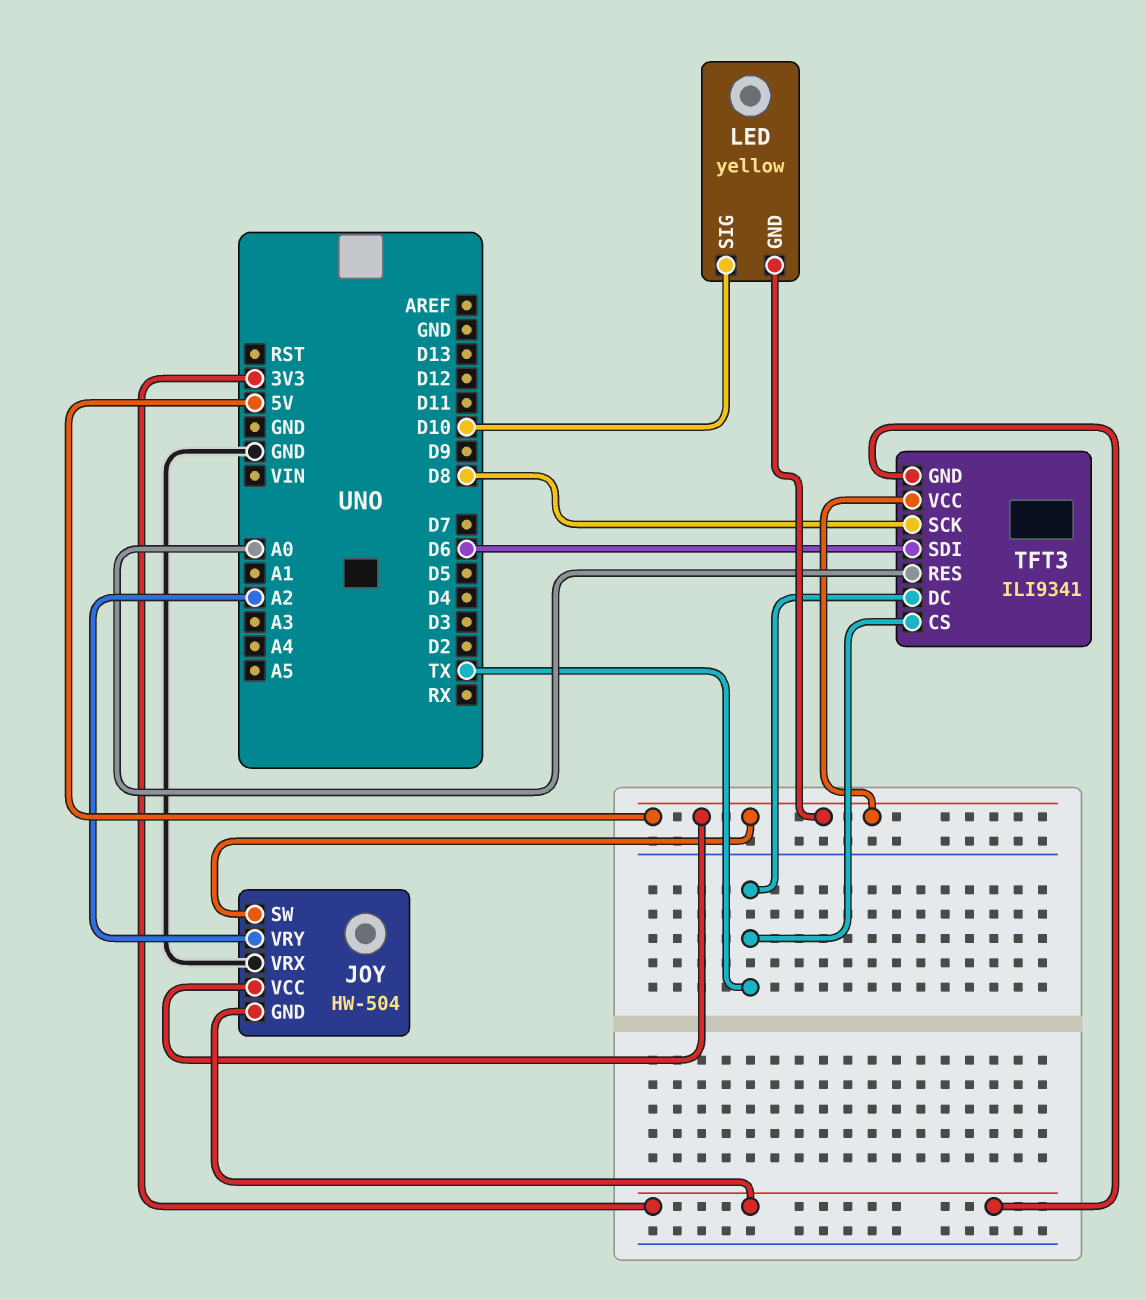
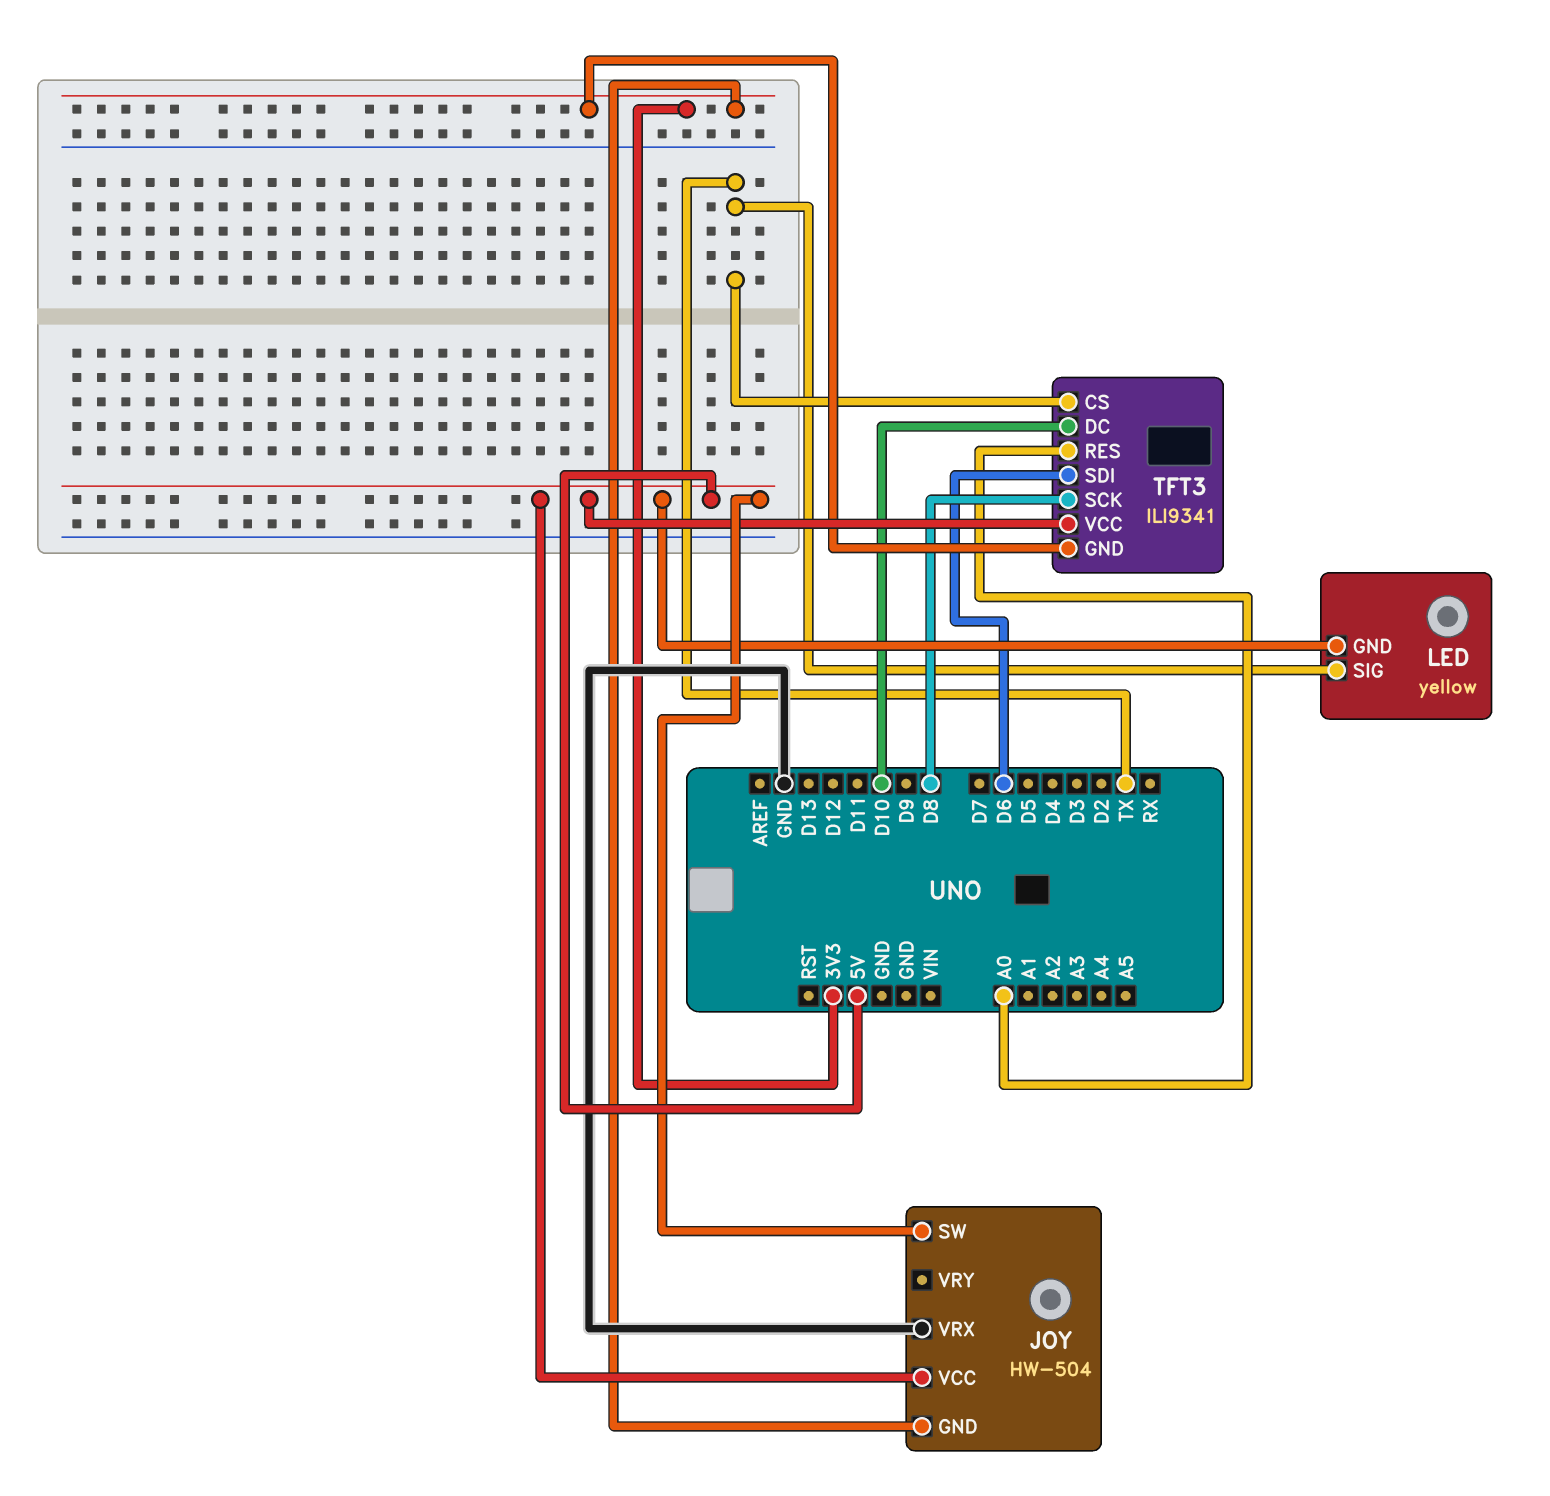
JOY pin VRY: A2 -> none
LED pin SIG: D10 -> TX
TFT3 pin DC: TX -> D10

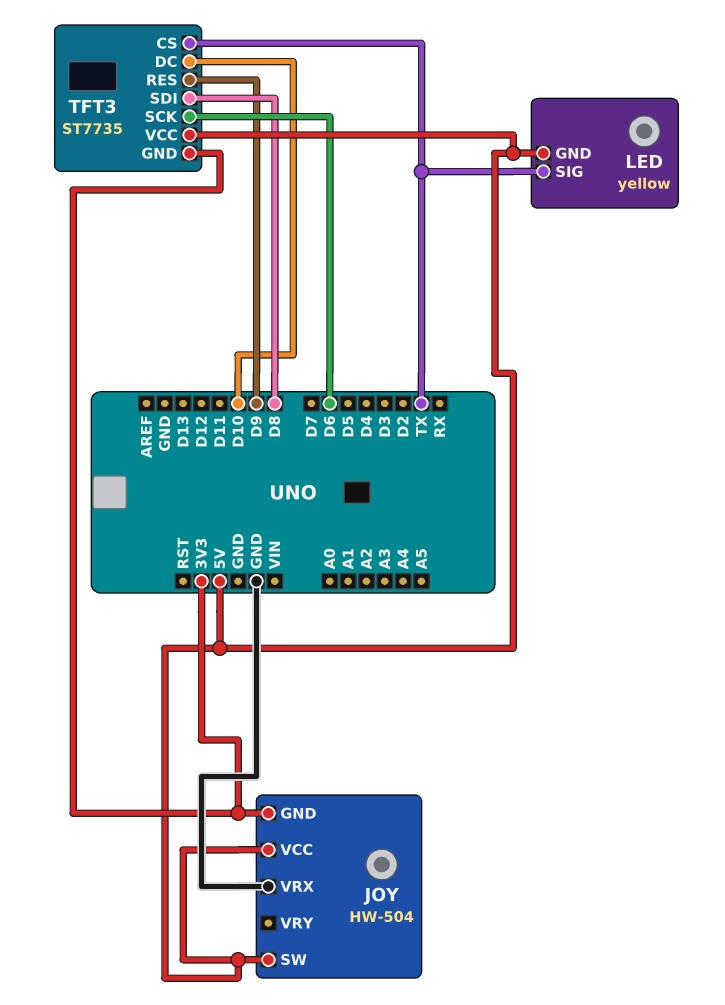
TFT3: ILI9341 -> ST7735
TFT3 pin RES: A0 -> D9
TFT3 pin SCK: D8 -> D6
TFT3 pin SDI: D6 -> D8

